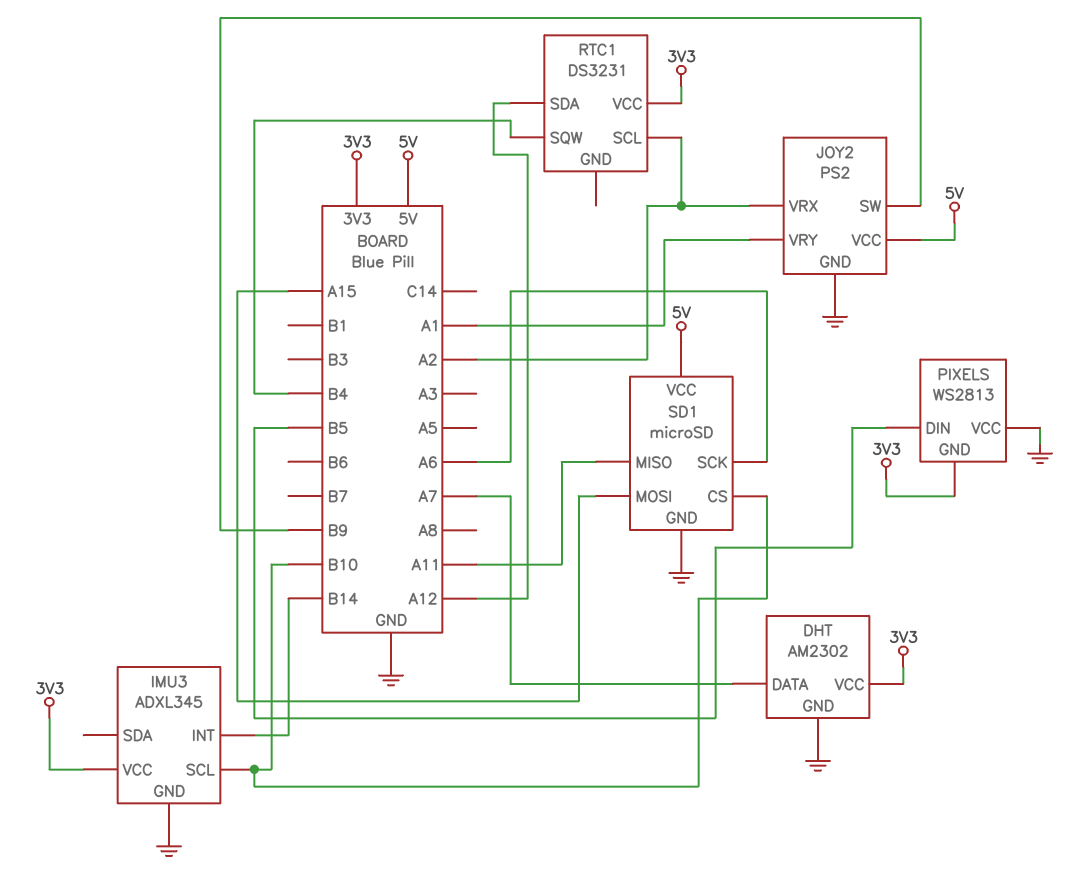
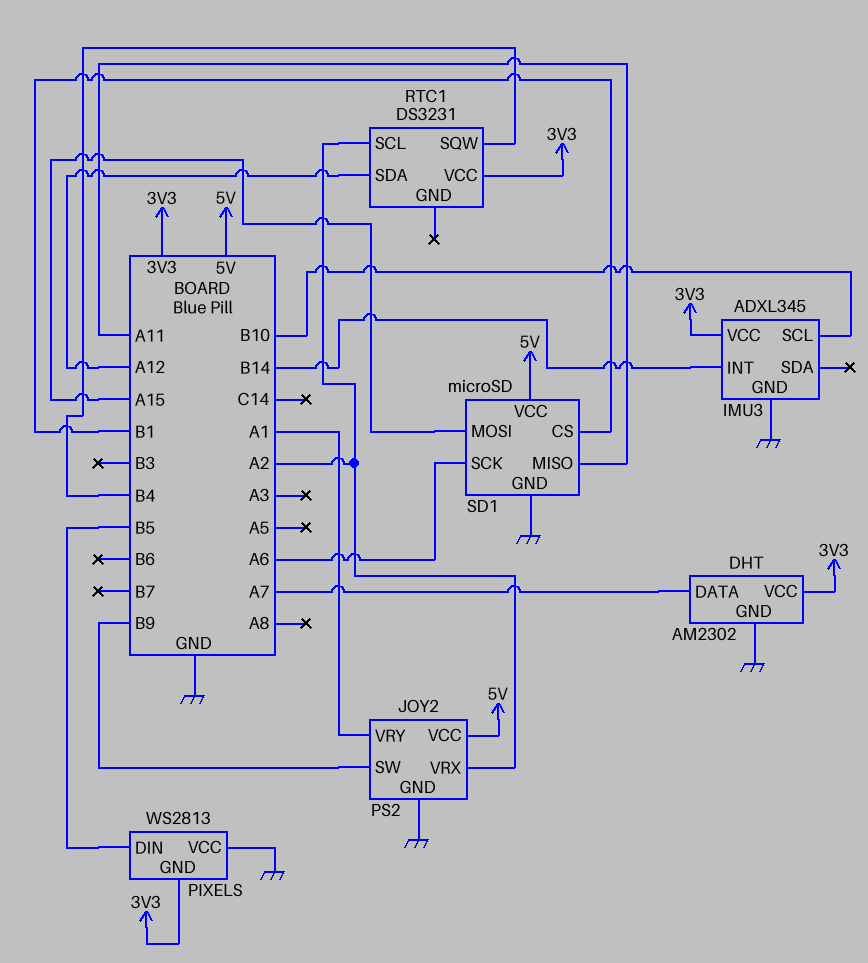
SD1 pin CS: B10 -> B1

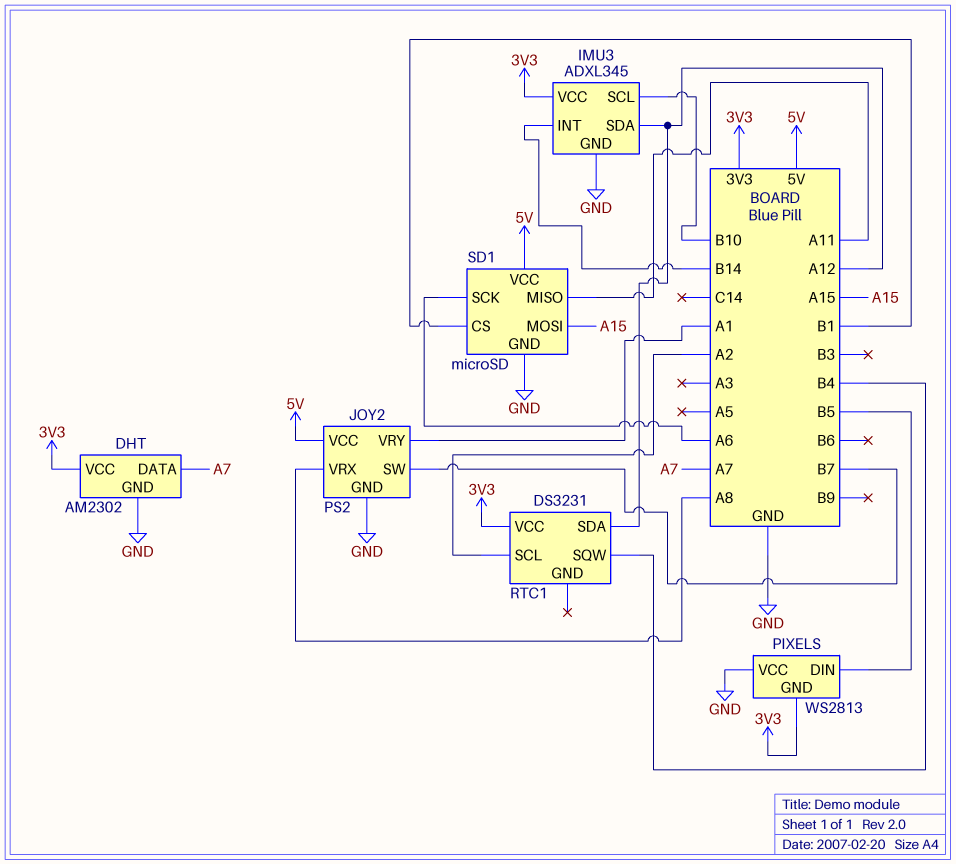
IMU3 pin SDA: none -> A12
JOY2 pin SW: B9 -> B7
JOY2 pin VRX: A2 -> A8

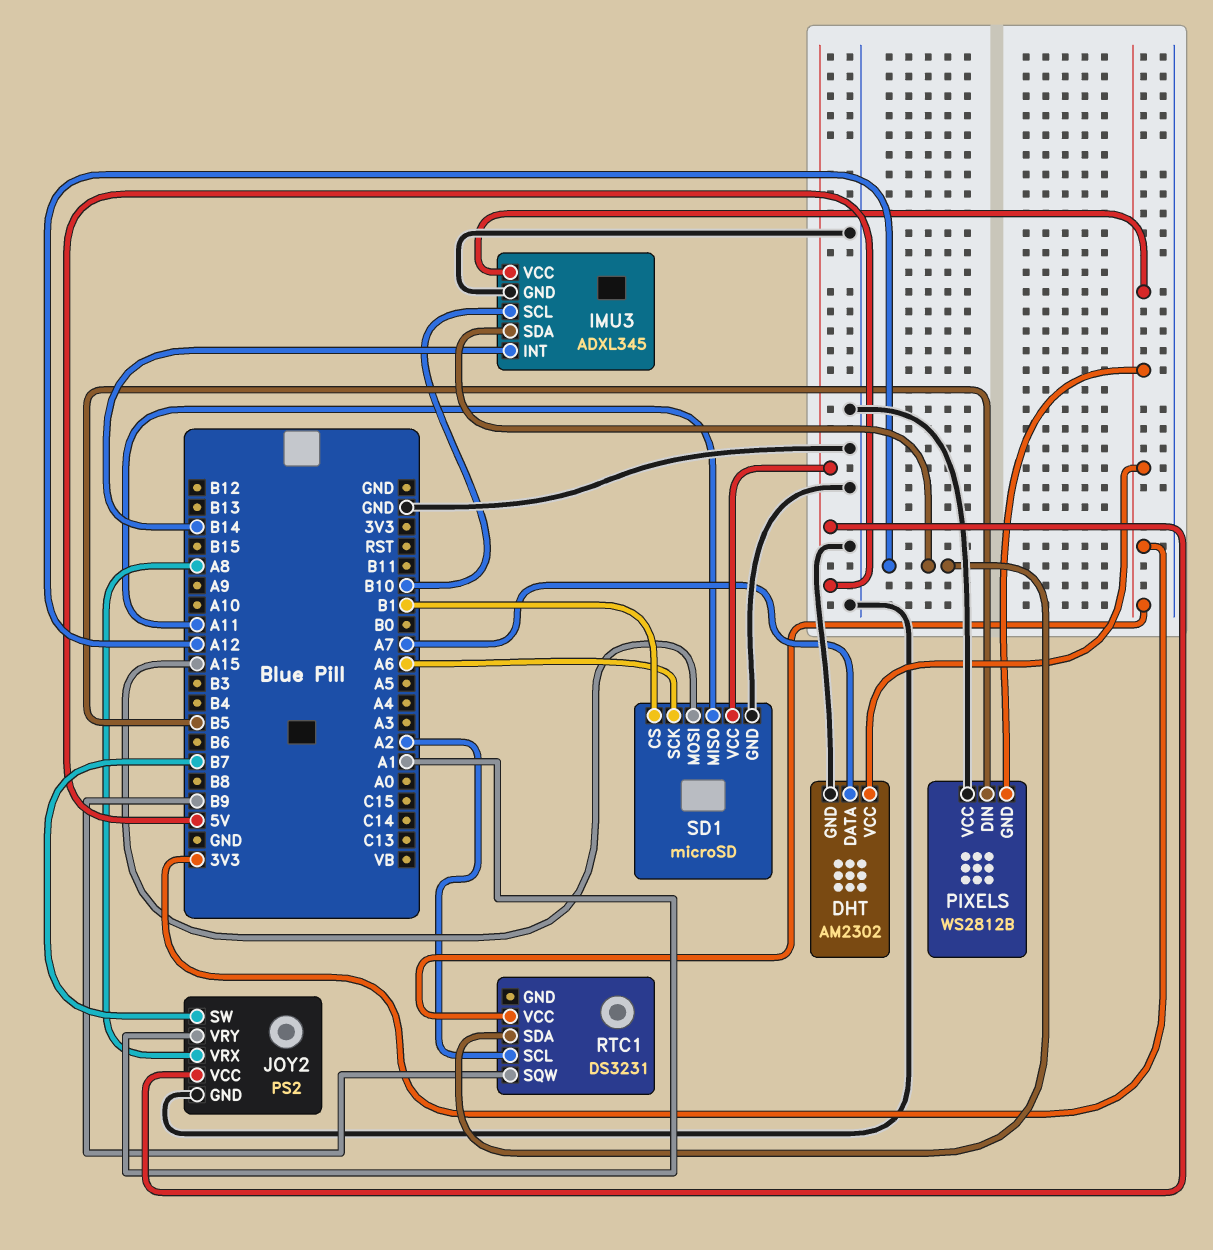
PIXELS: WS2813 -> WS2812B
RTC1 pin SQW: B4 -> B9

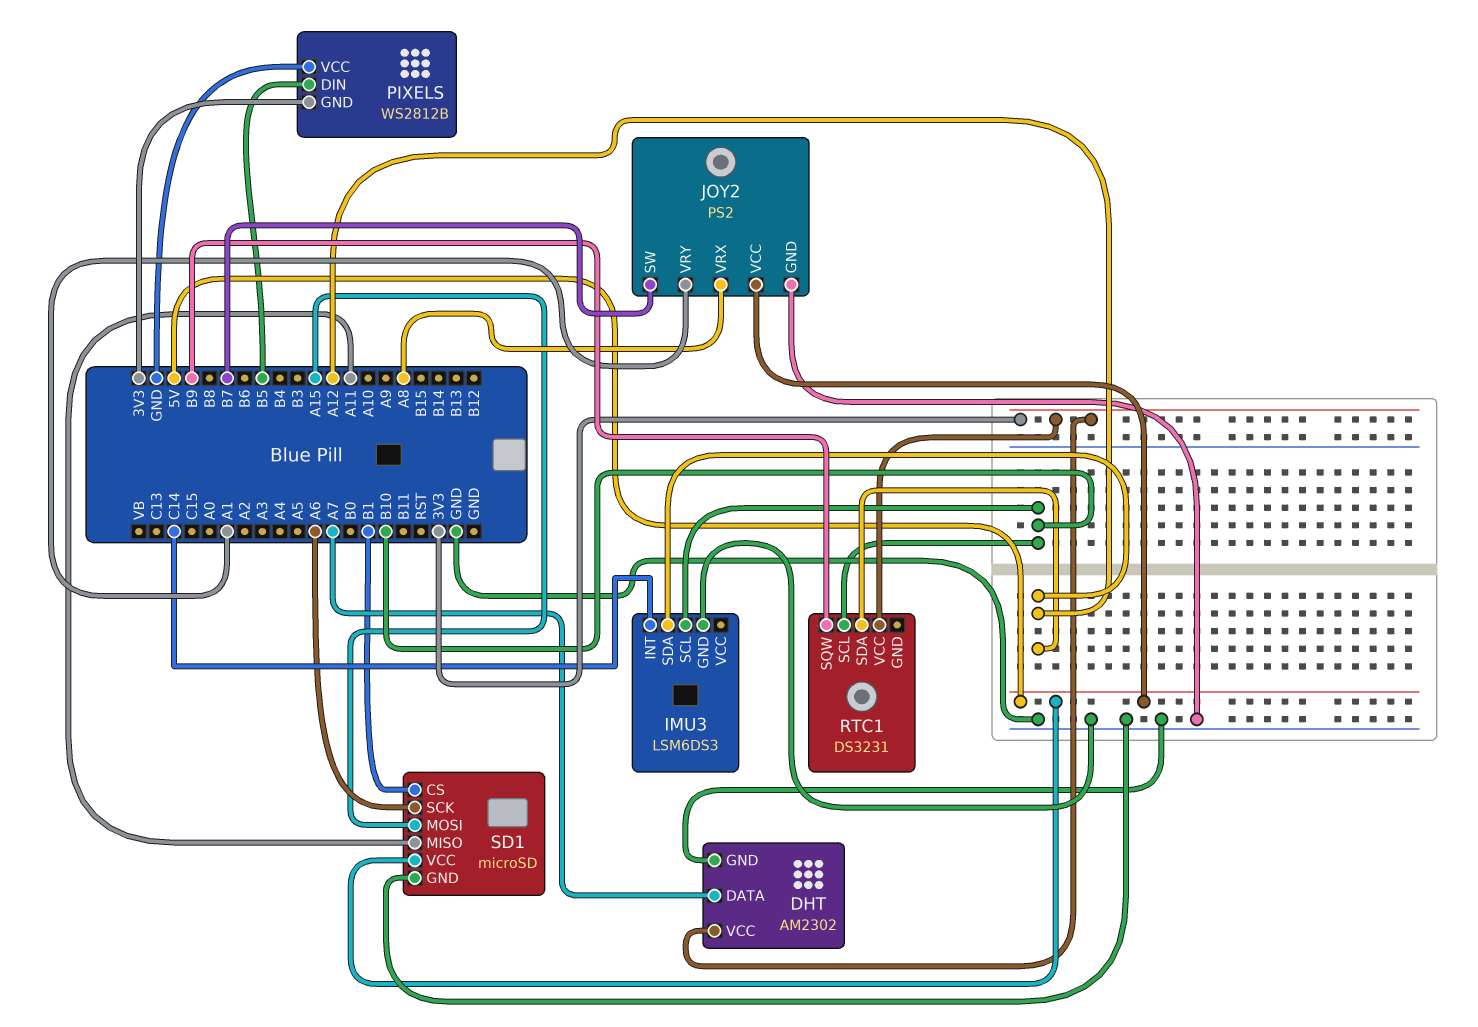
IMU3: ADXL345 -> LSM6DS3
IMU3 pin INT: B14 -> C14
IMU3 pin VCC: 3V3 -> none
RTC1 pin SCL: A2 -> B10

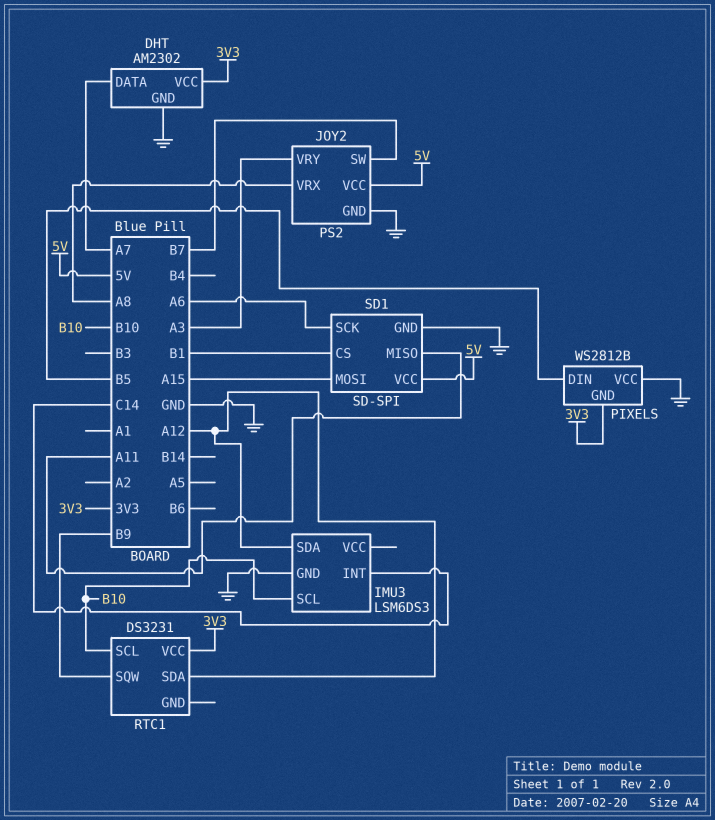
JOY2 pin VRY: A1 -> A3
SD1: microSD -> SD-SPI

